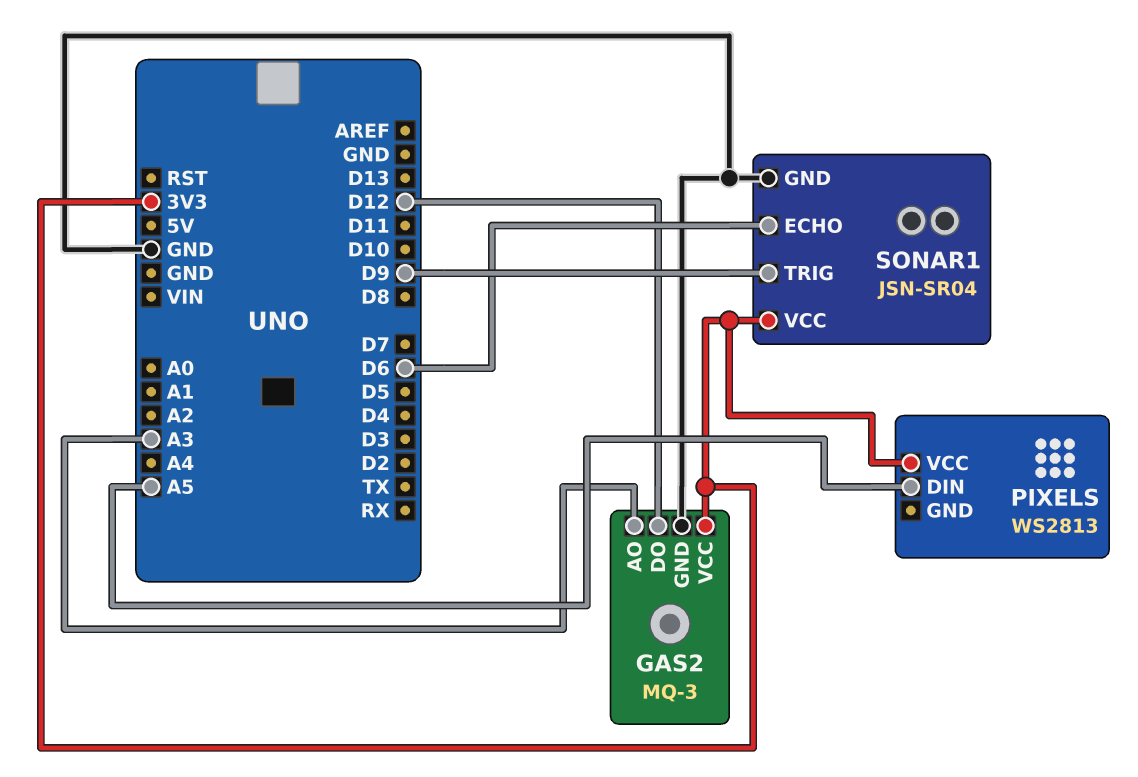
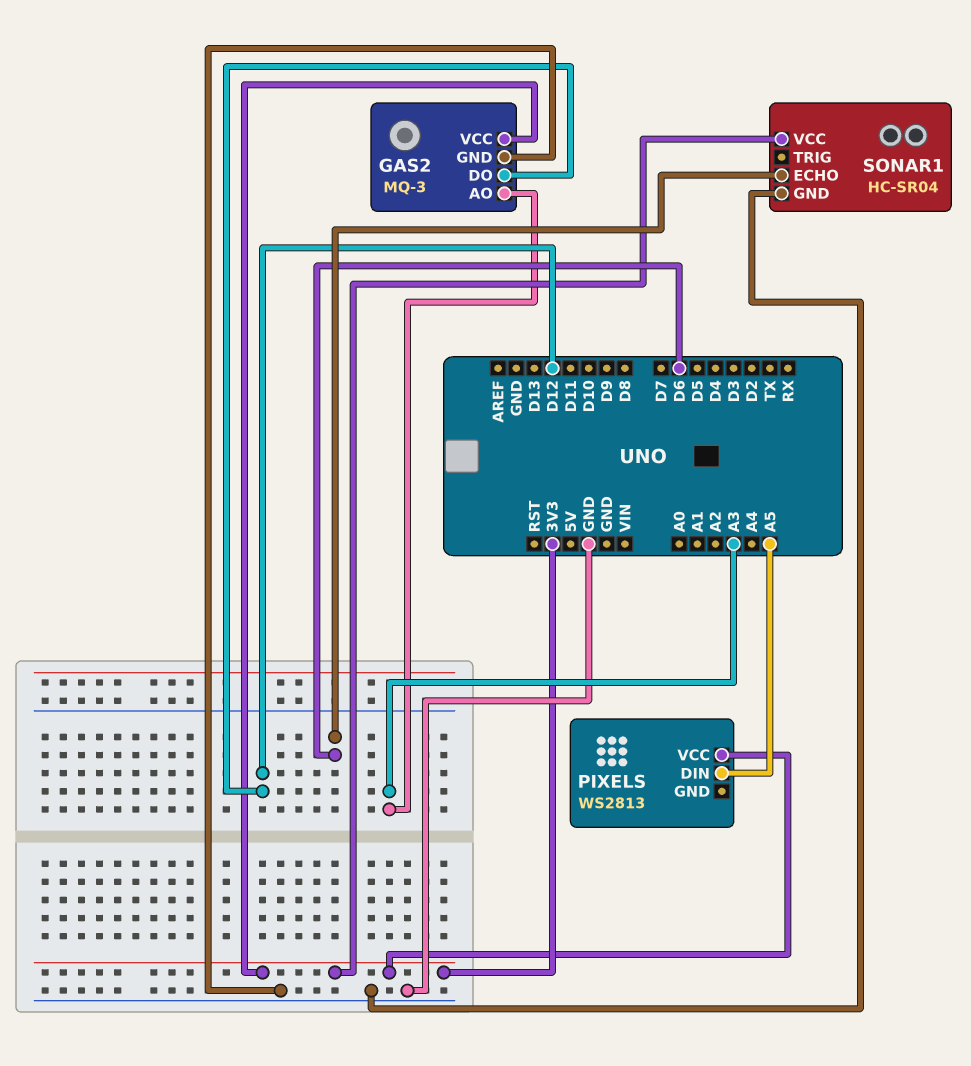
SONAR1: JSN-SR04 -> HC-SR04
SONAR1 pin TRIG: D9 -> none

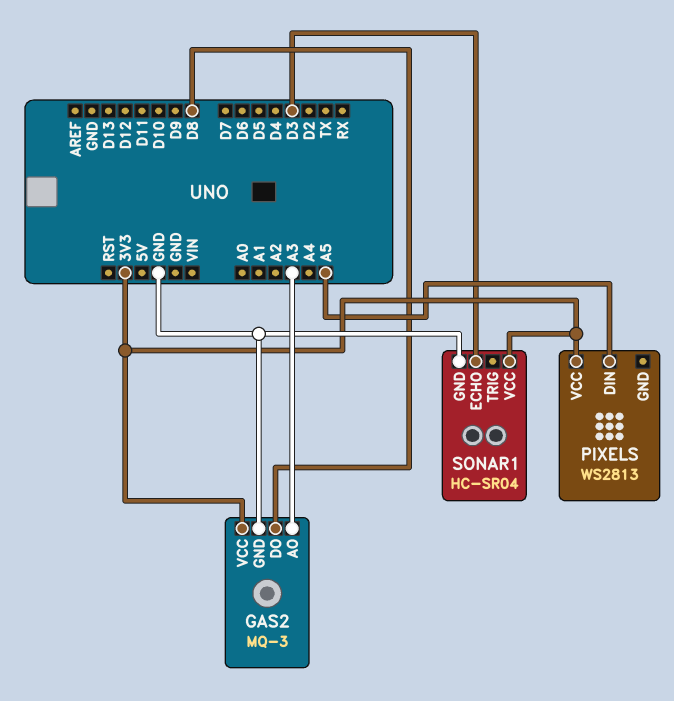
GAS2 pin DO: D12 -> D8
SONAR1 pin ECHO: D6 -> D3

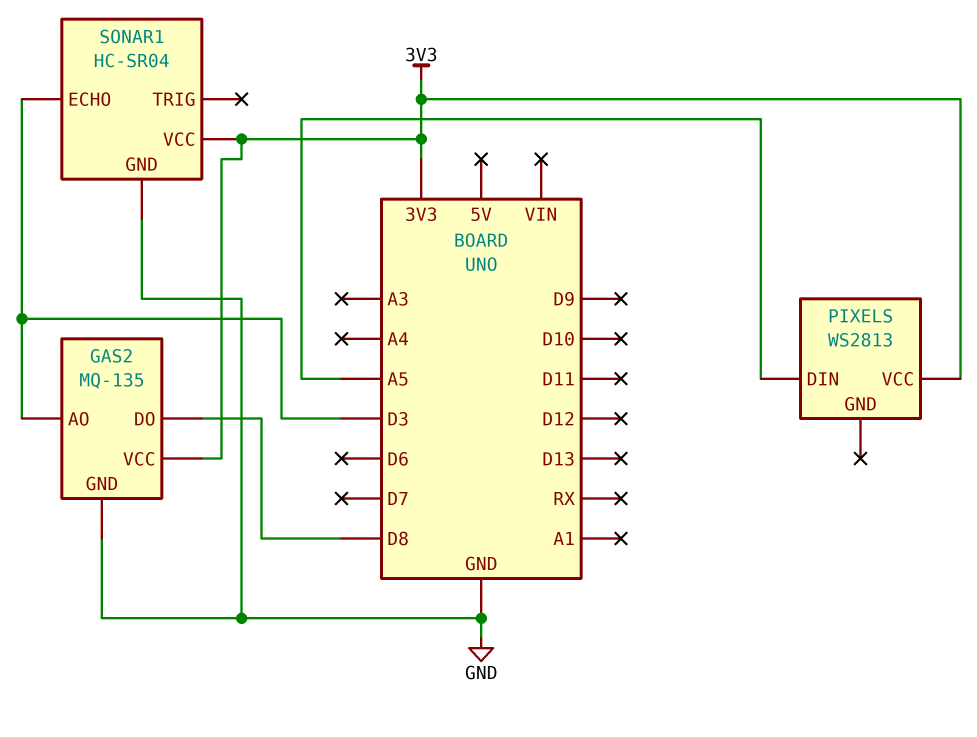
GAS2: MQ-3 -> MQ-135
GAS2 pin AO: A3 -> D3

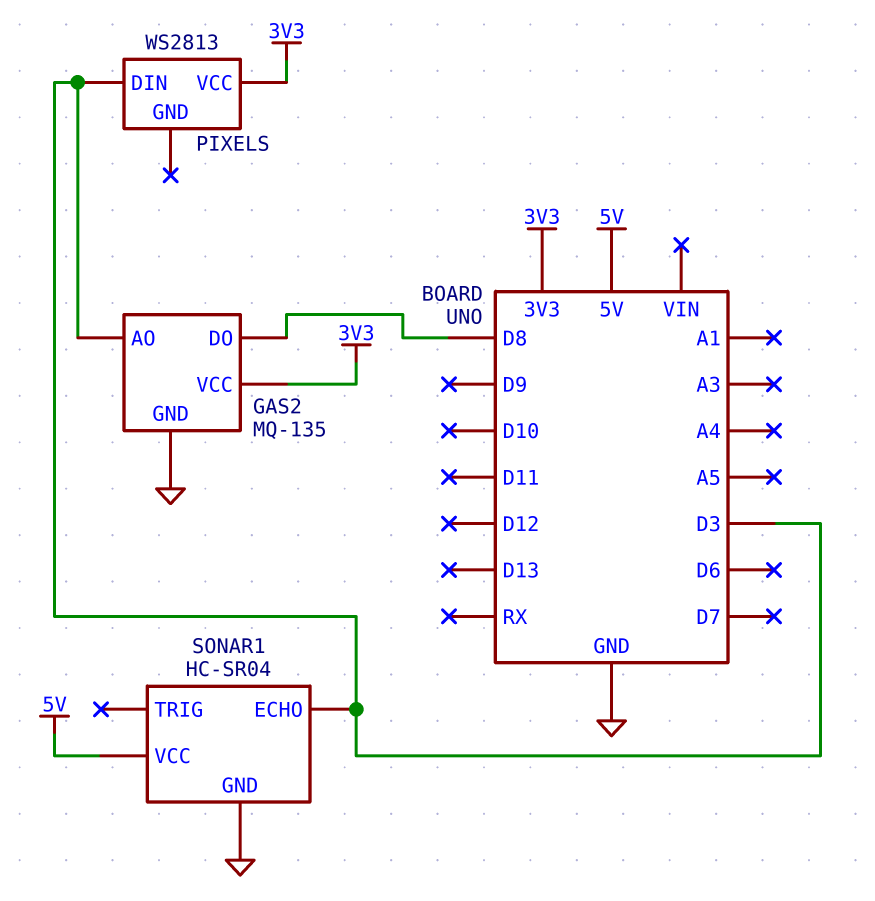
PIXELS pin DIN: A5 -> D3
SONAR1 pin VCC: 3V3 -> 5V

